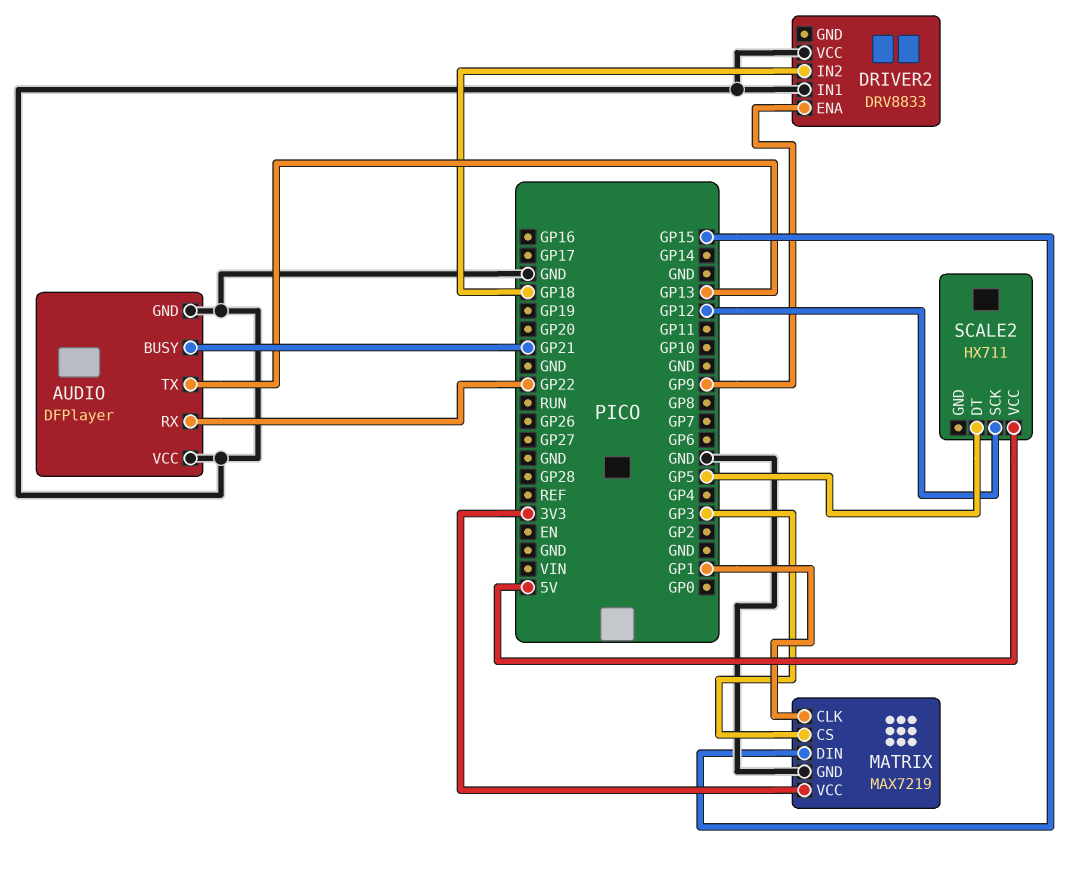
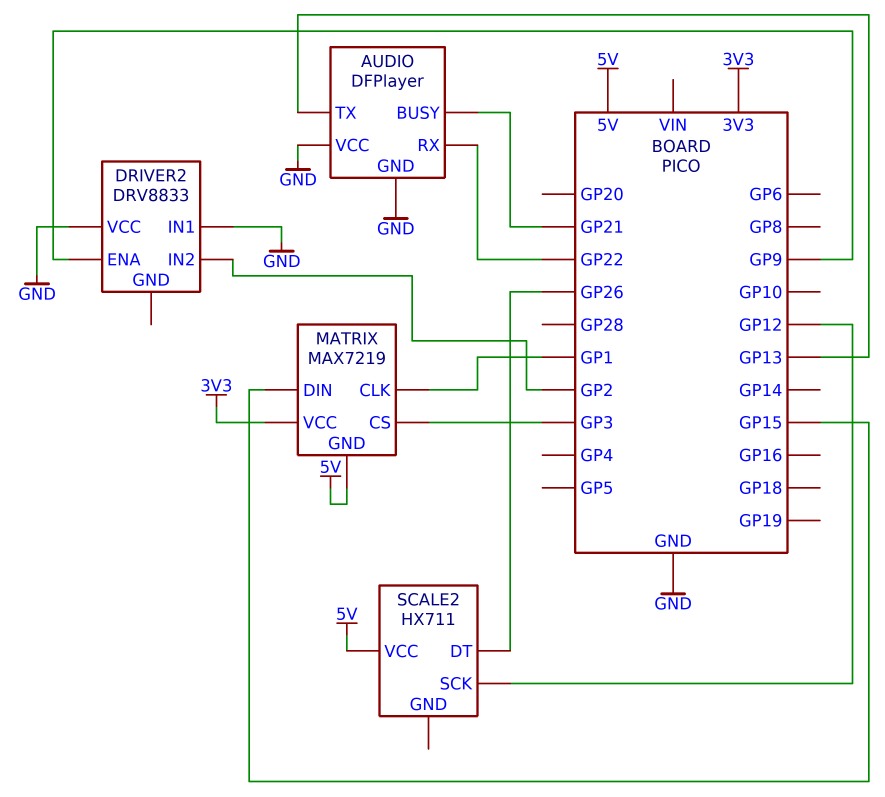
DRIVER2 pin IN2: GP18 -> GP2
MATRIX pin GND: GND -> 5V
SCALE2 pin DT: GP5 -> GP26

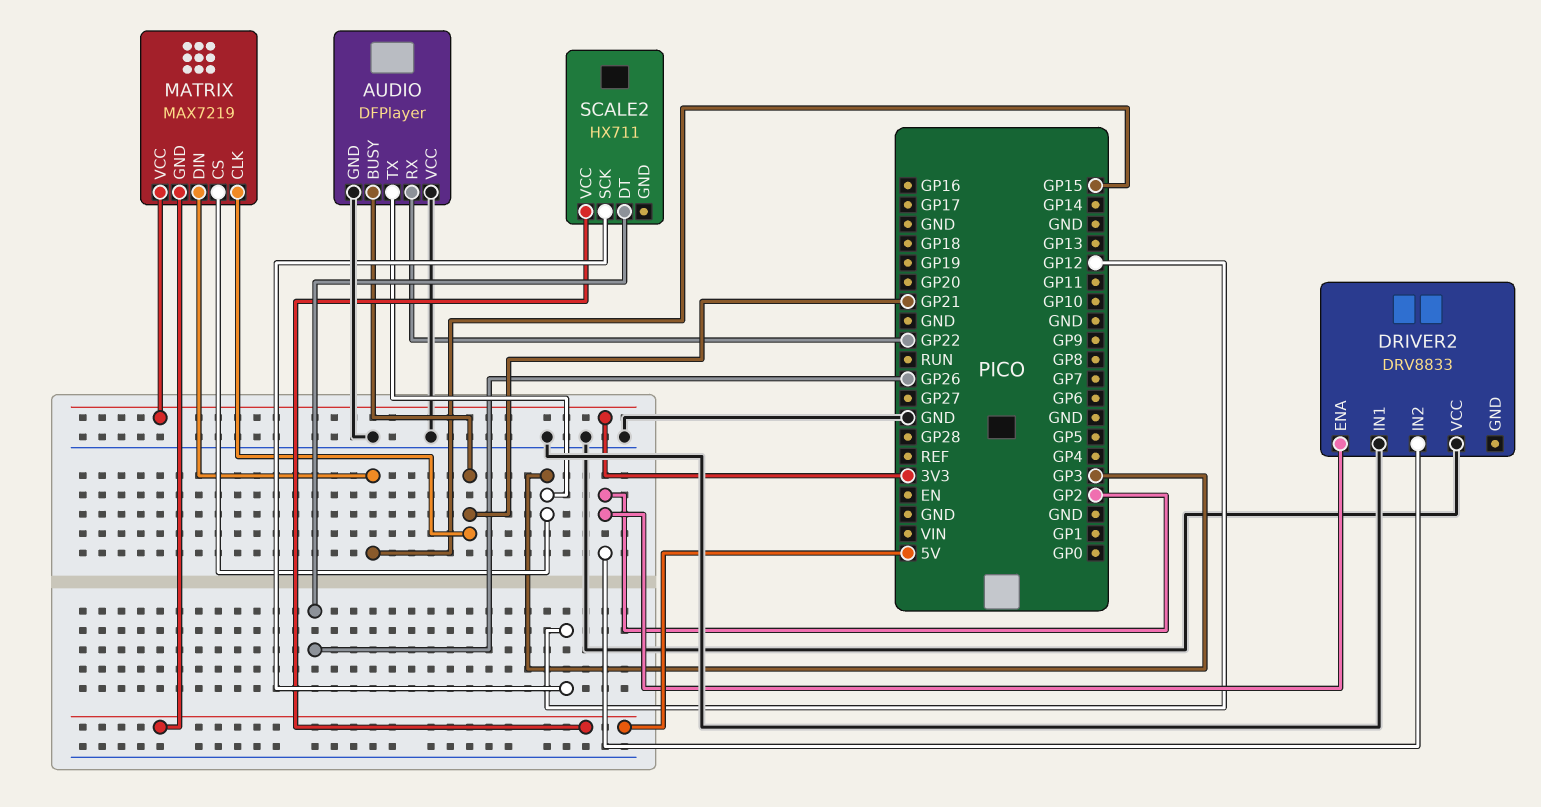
AUDIO pin TX: GP13 -> GP3
DRIVER2 pin ENA: GP9 -> GP2
MATRIX pin CLK: GP1 -> GP21

